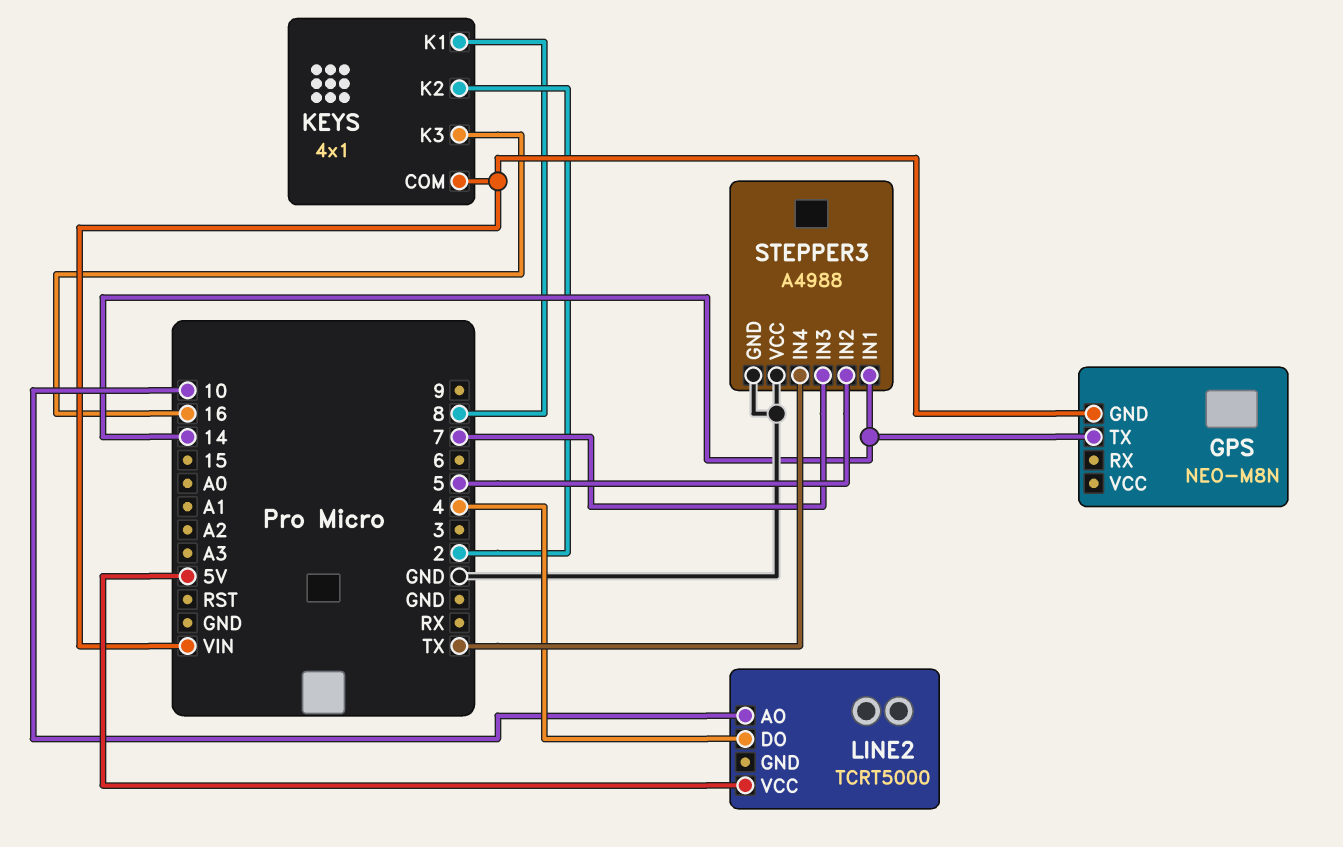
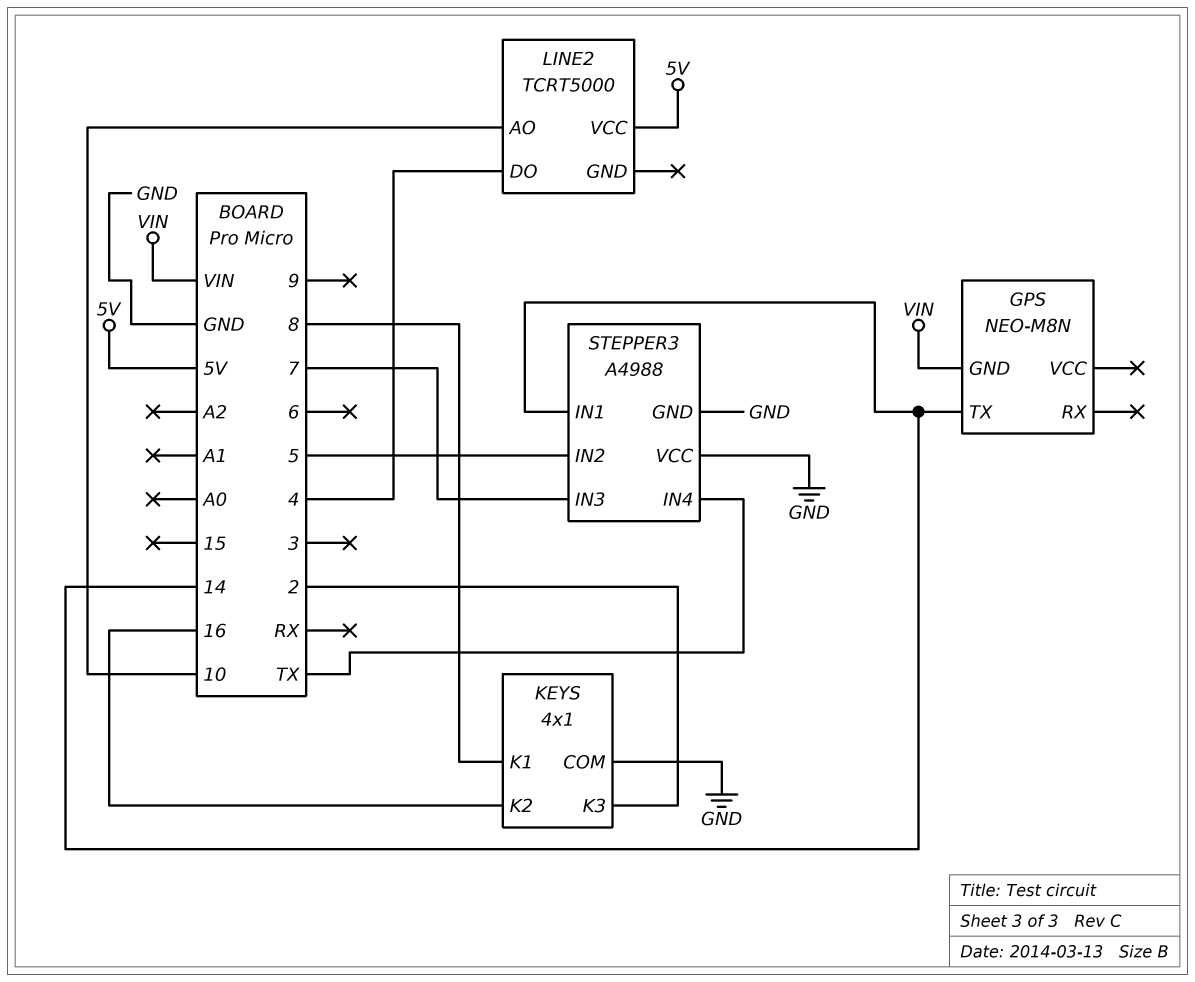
KEYS pin COM: VIN -> GND
KEYS pin K2: 2 -> 16
KEYS pin K3: 16 -> 2

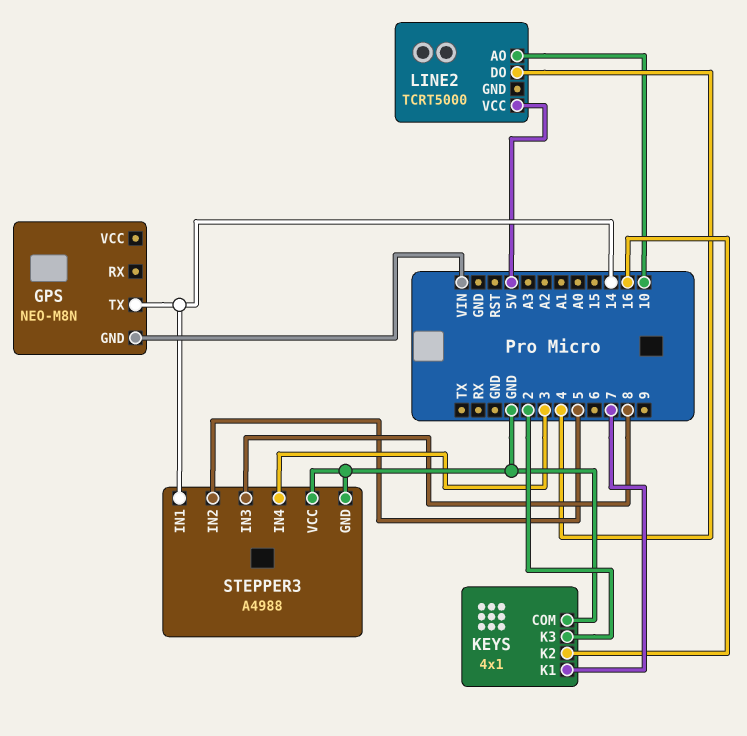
KEYS pin K1: 8 -> 7
STEPPER3 pin IN3: 7 -> 8
STEPPER3 pin IN4: TX -> 3

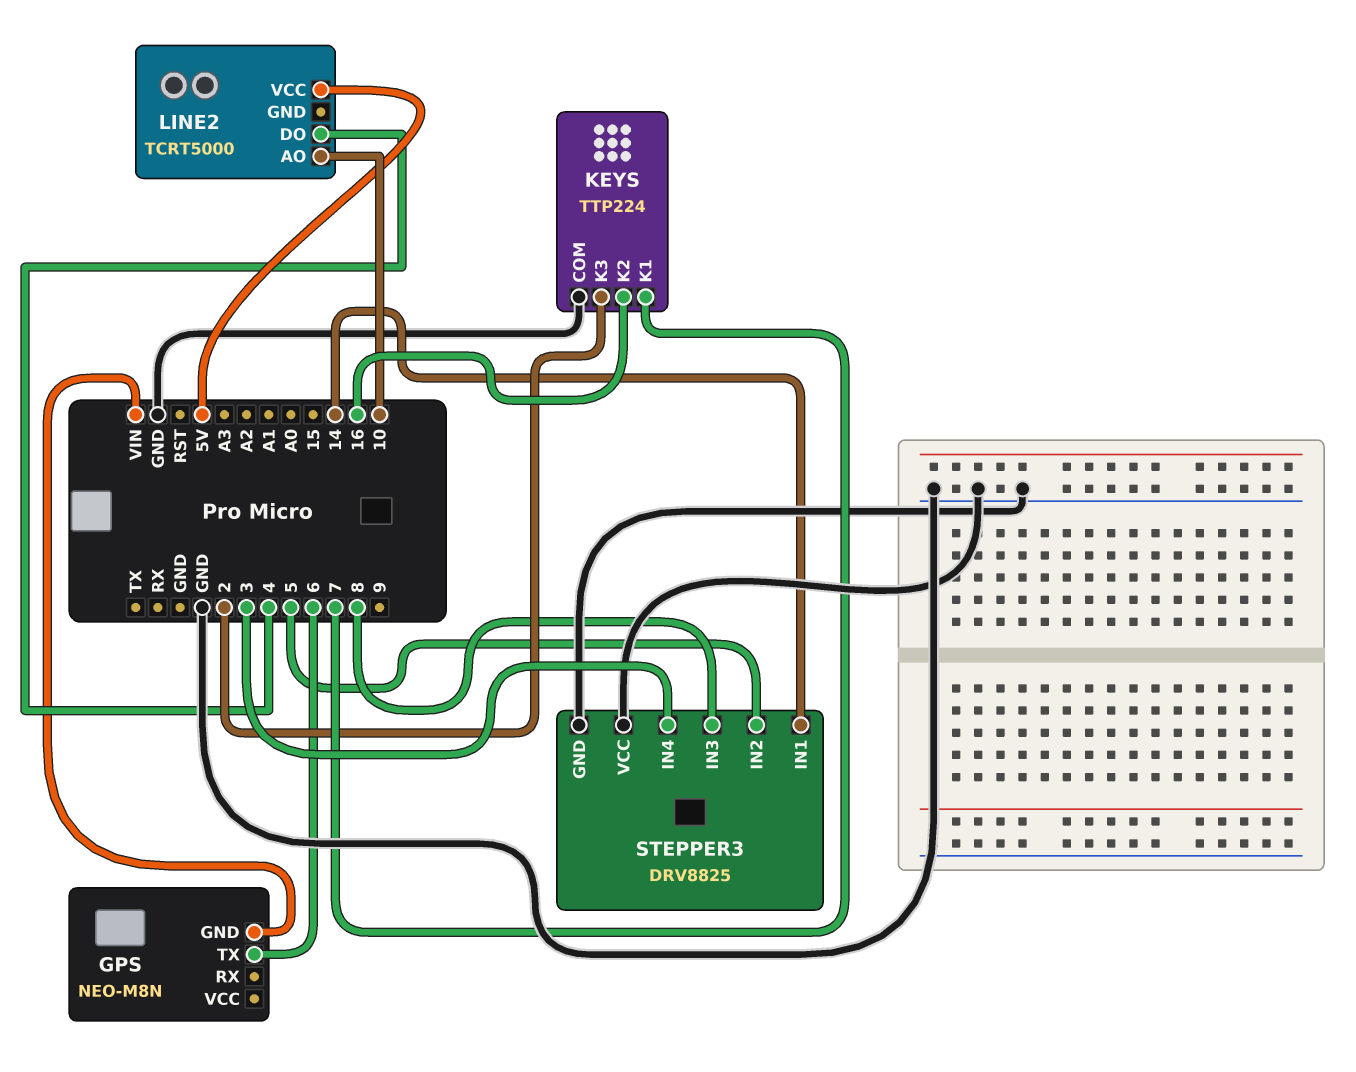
GPS pin TX: 14 -> 6
KEYS: 4x1 -> TTP224
STEPPER3: A4988 -> DRV8825

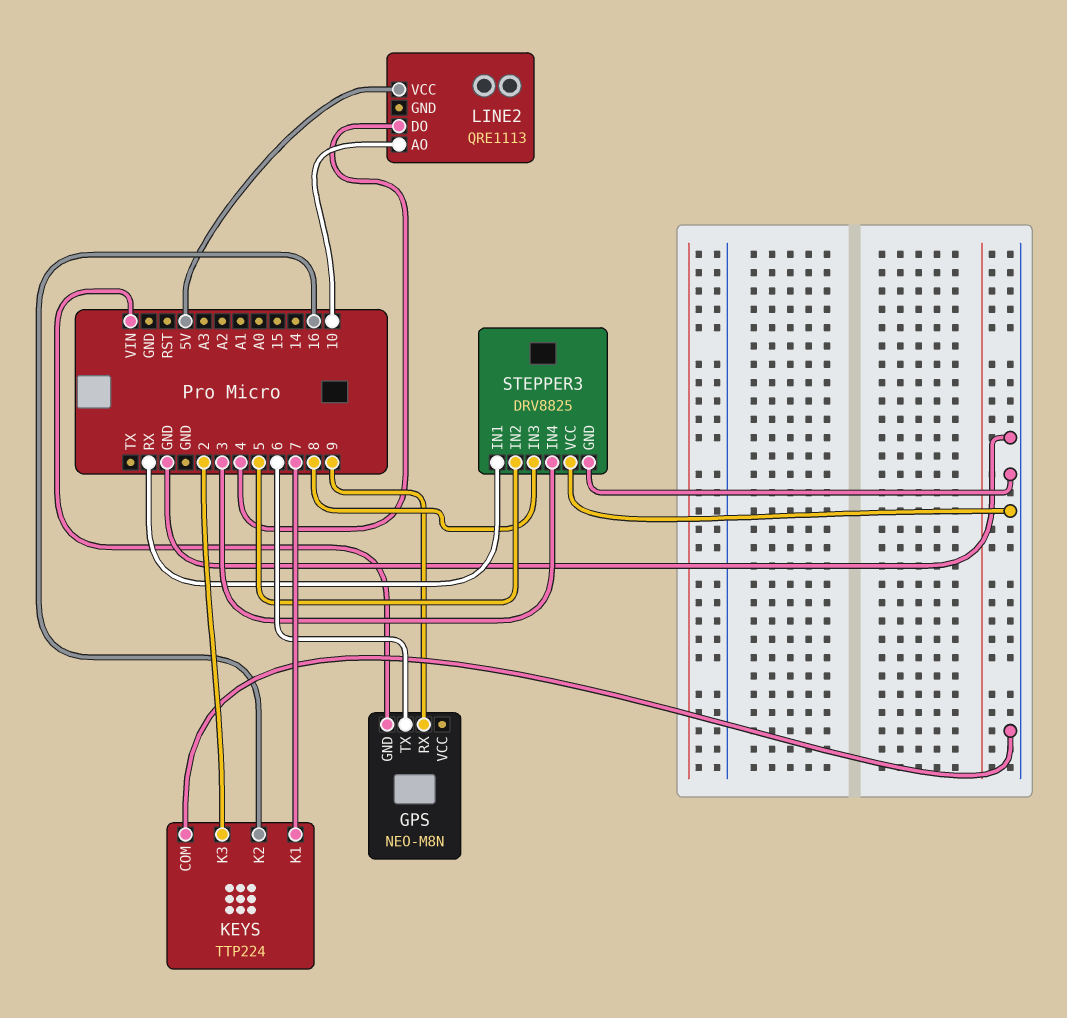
GPS pin RX: none -> 9
LINE2: TCRT5000 -> QRE1113
STEPPER3 pin IN1: 14 -> RX

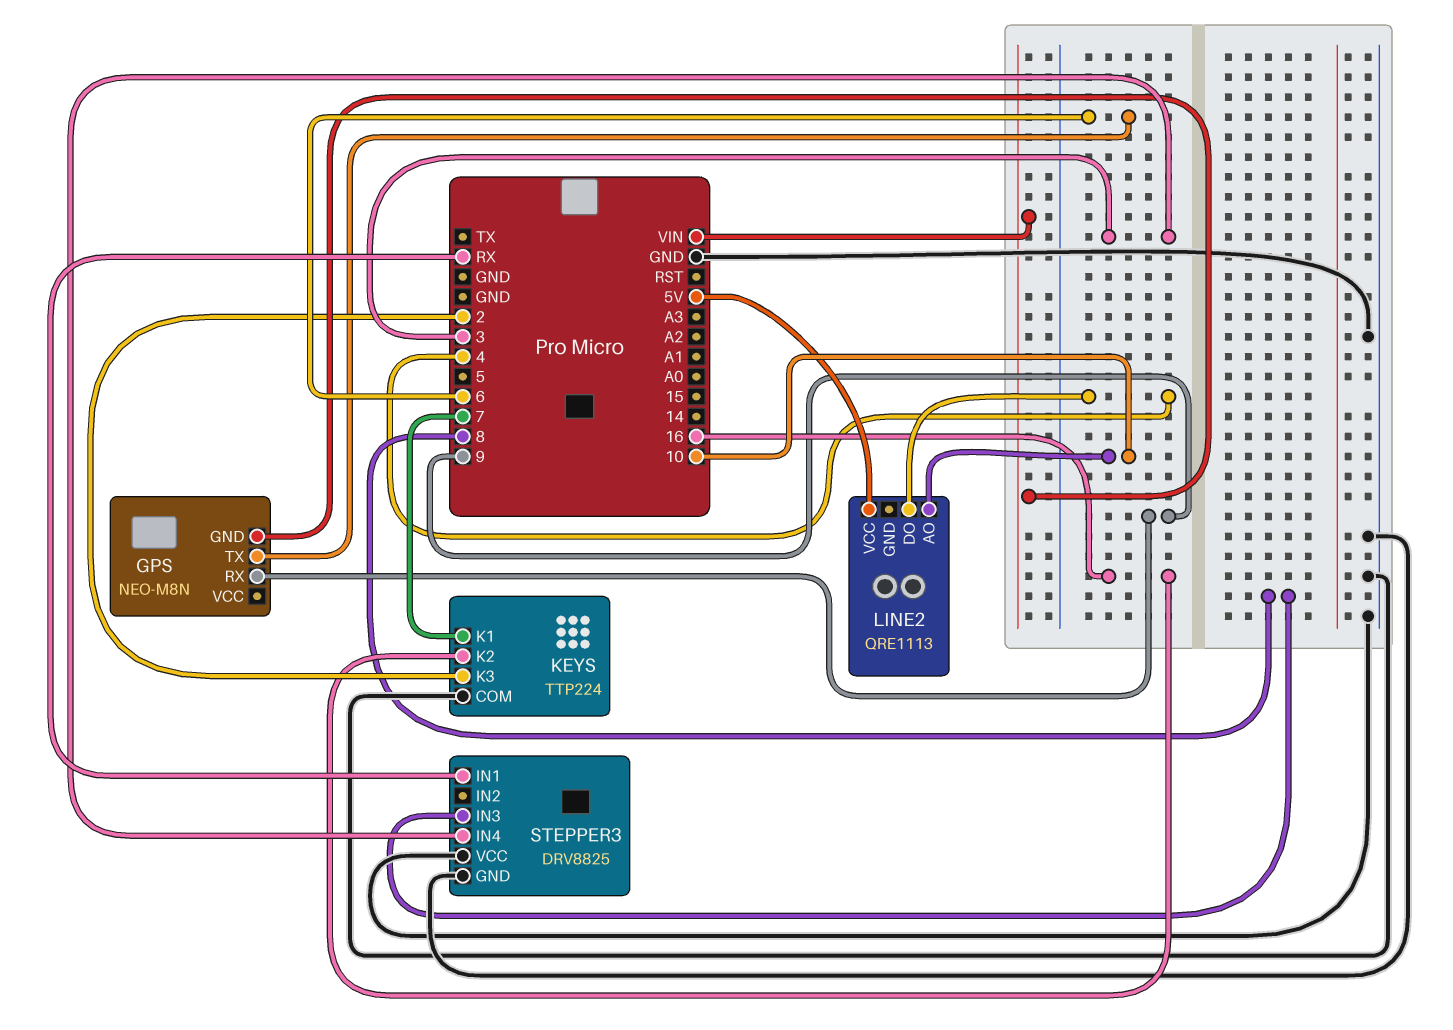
STEPPER3 pin IN2: 5 -> none

